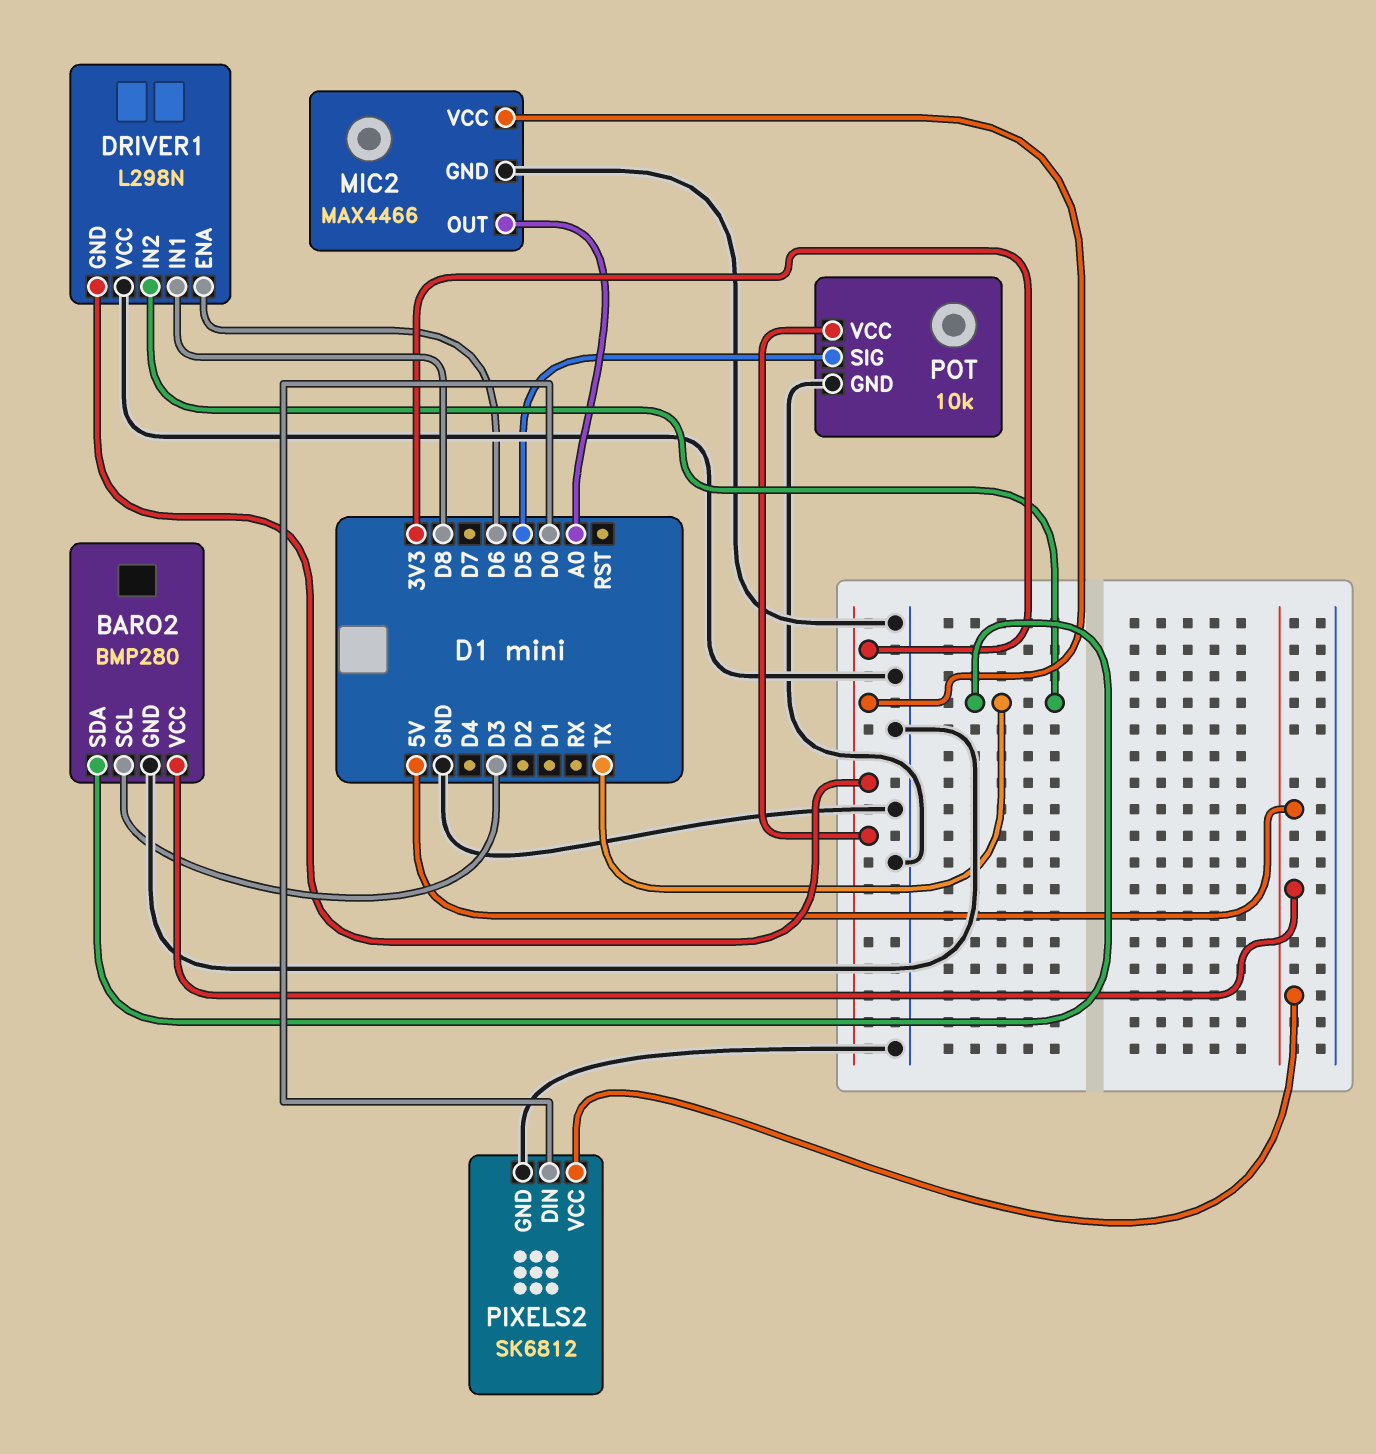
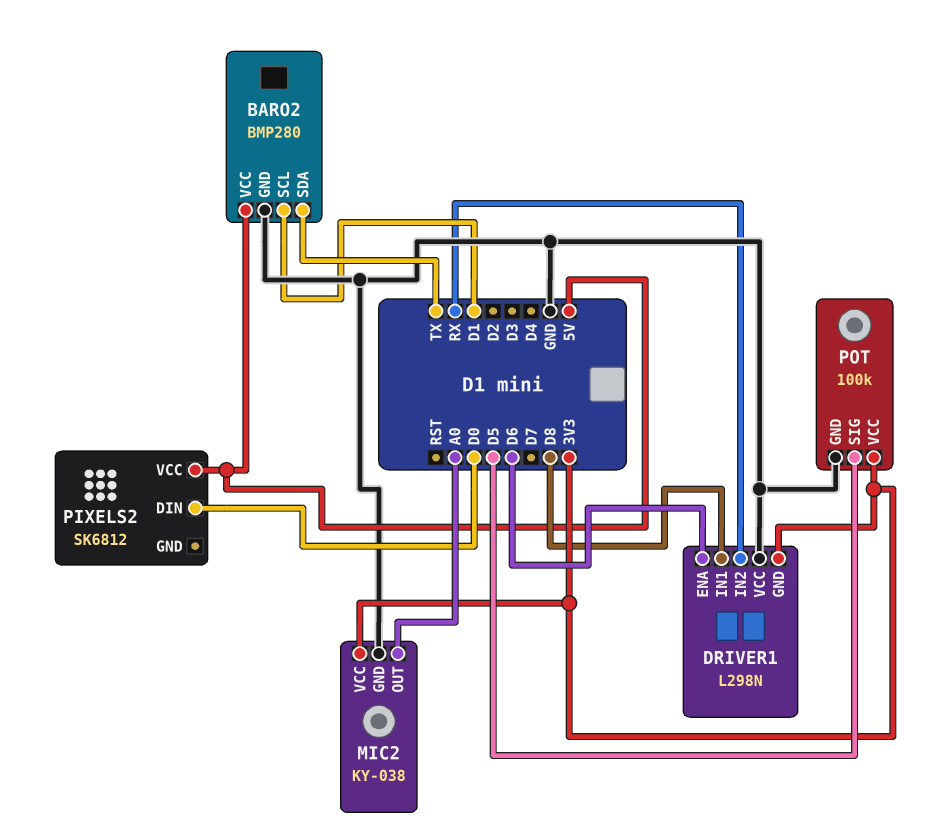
BARO2 pin SCL: D3 -> D1
DRIVER1 pin IN2: TX -> RX
MIC2: MAX4466 -> KY-038
PIXELS2 pin GND: GND -> none
POT: 10k -> 100k

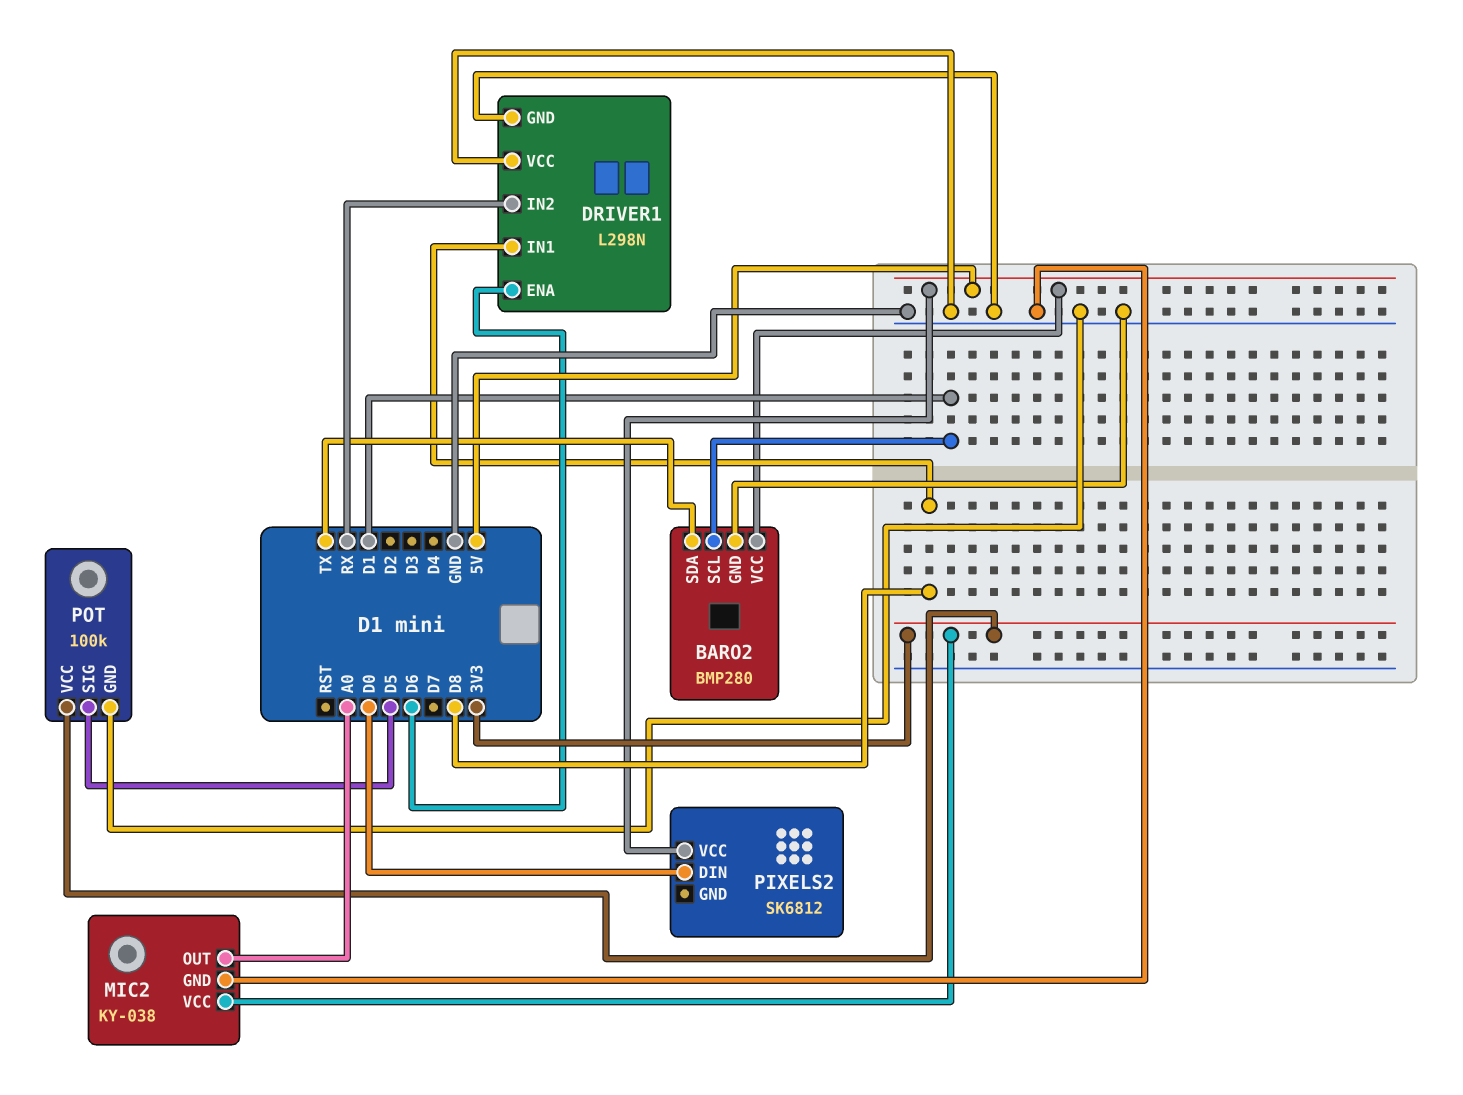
DRIVER1 pin GND: 3V3 -> GND

